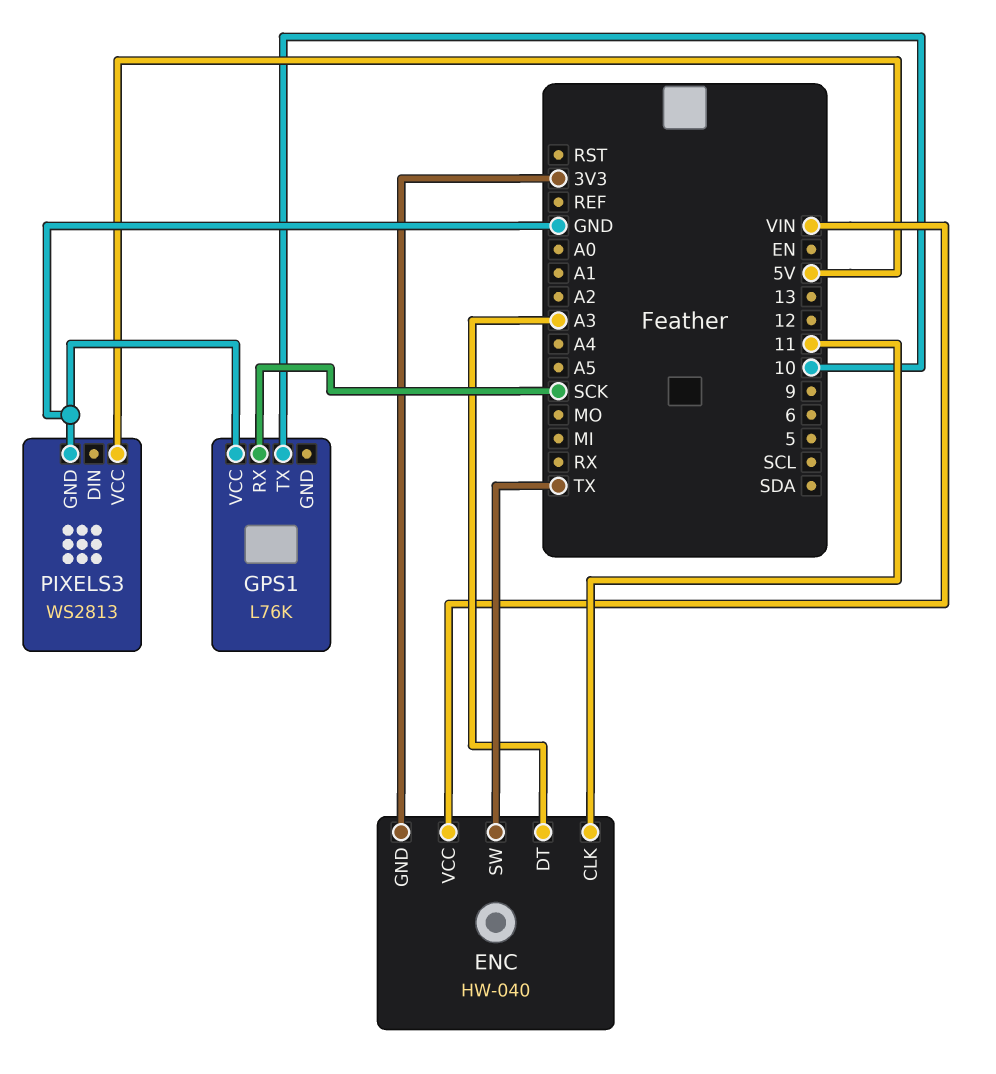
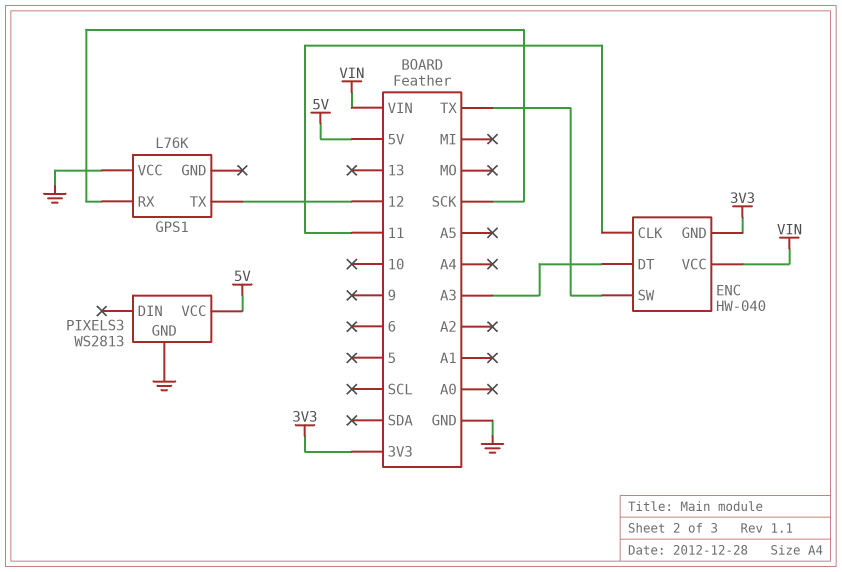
GPS1 pin TX: 10 -> 12

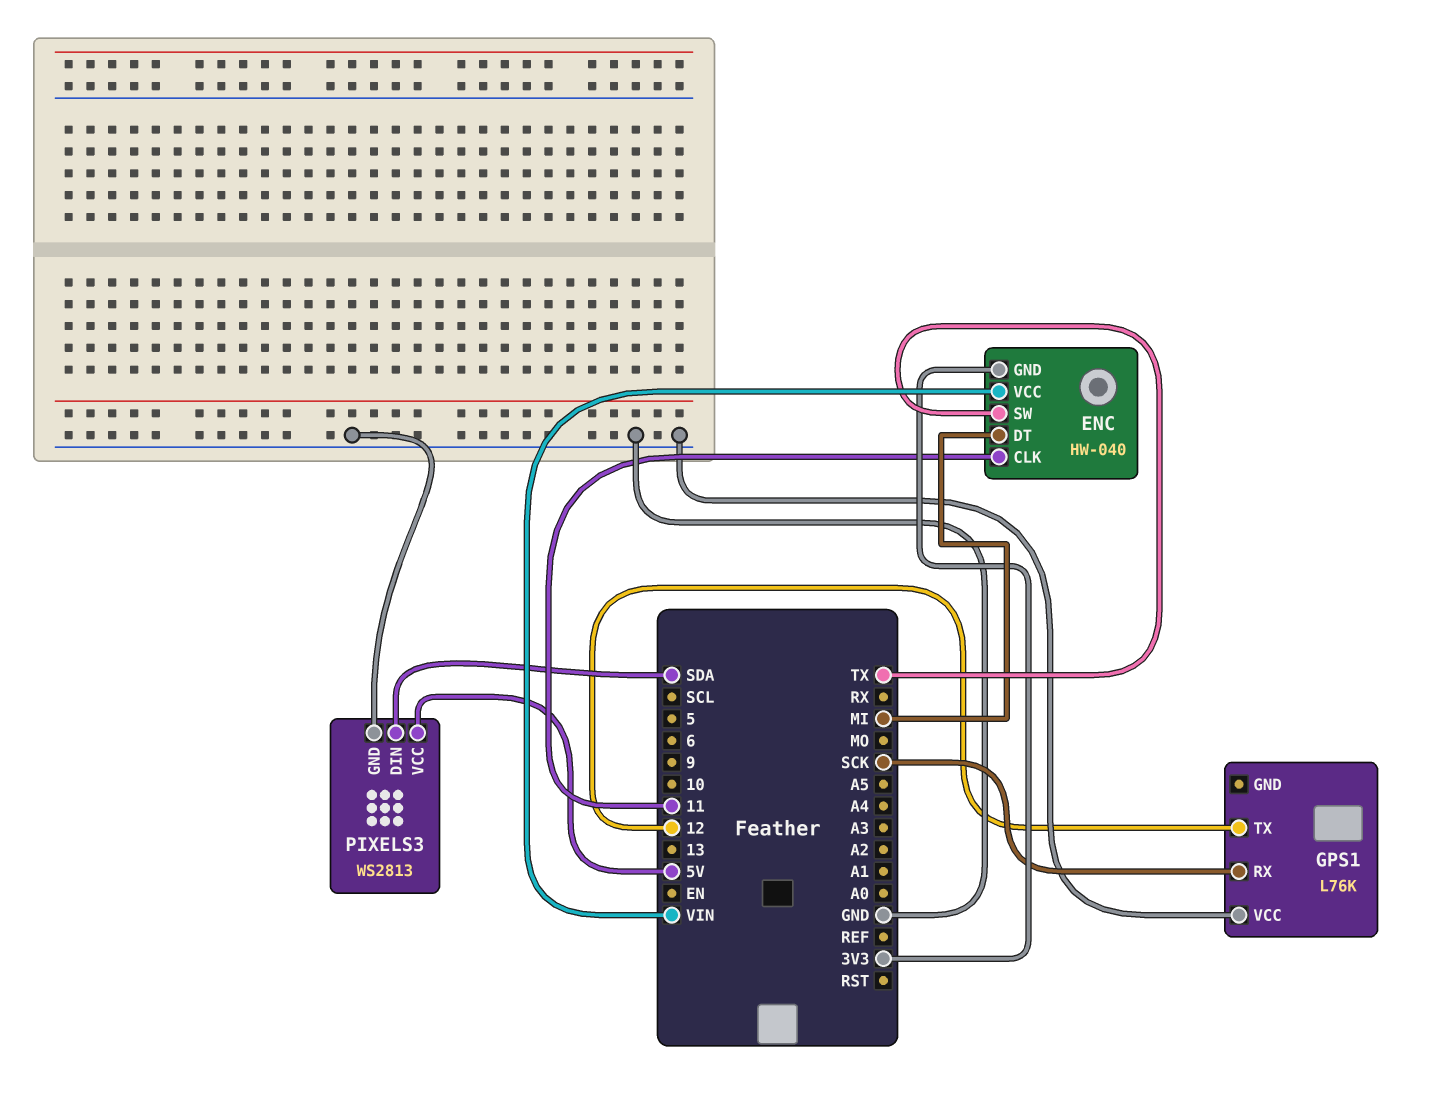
ENC pin DT: A3 -> MI
PIXELS3 pin DIN: none -> SDA

